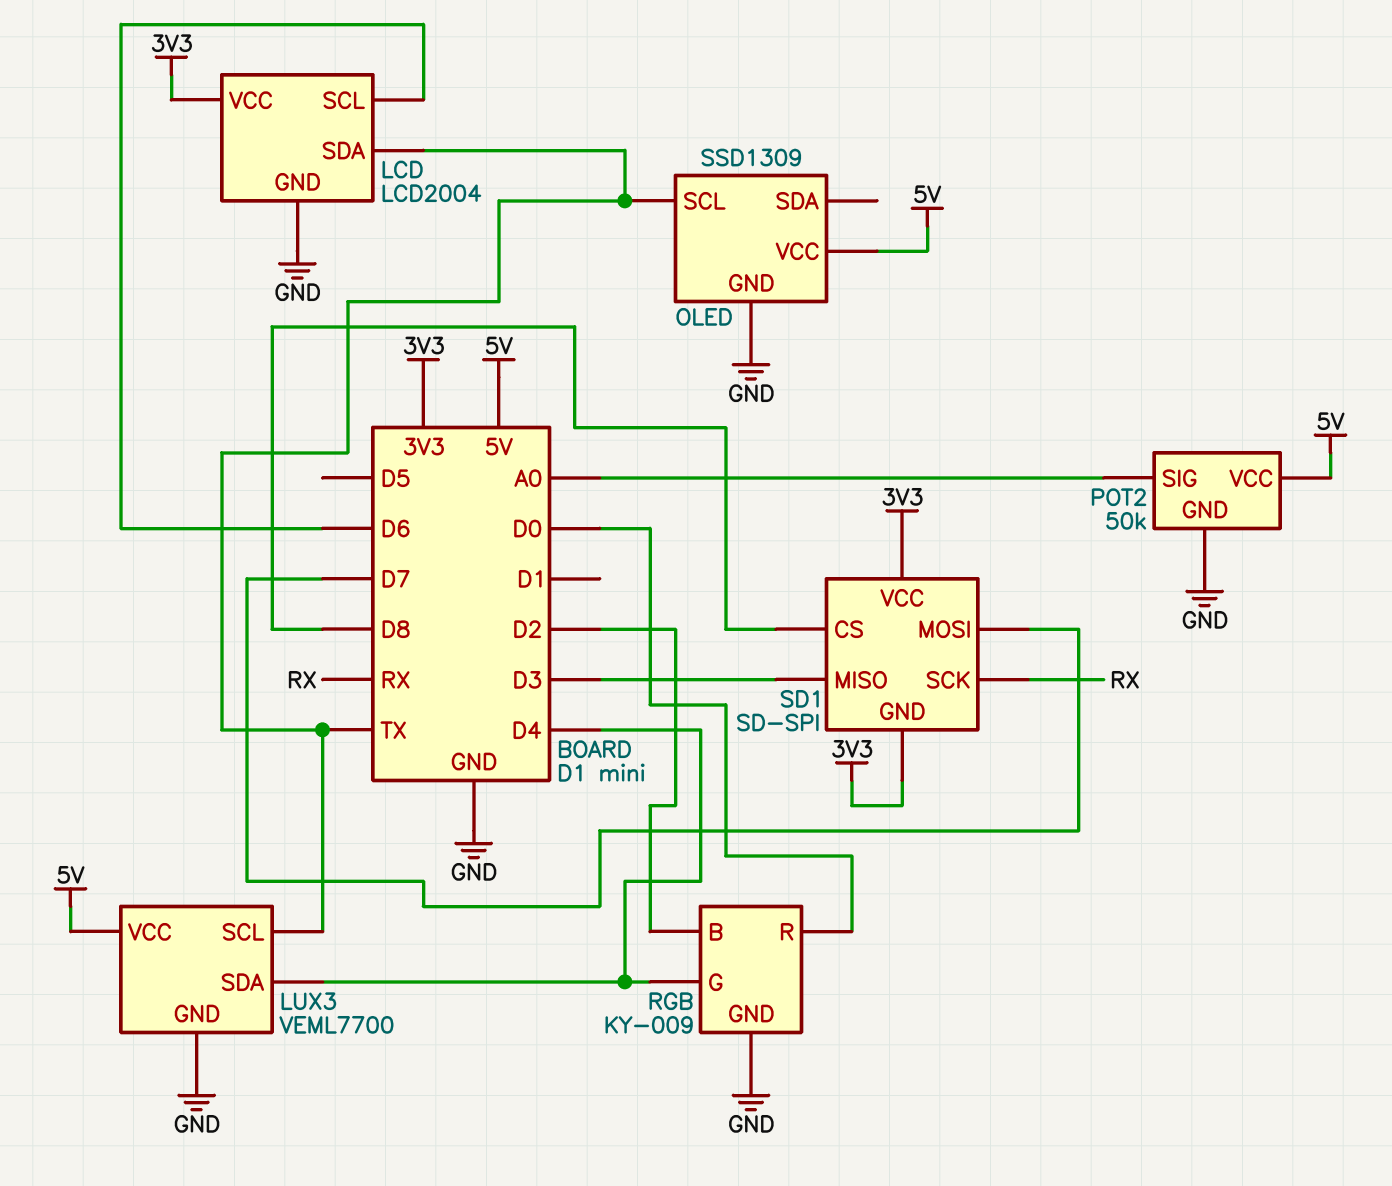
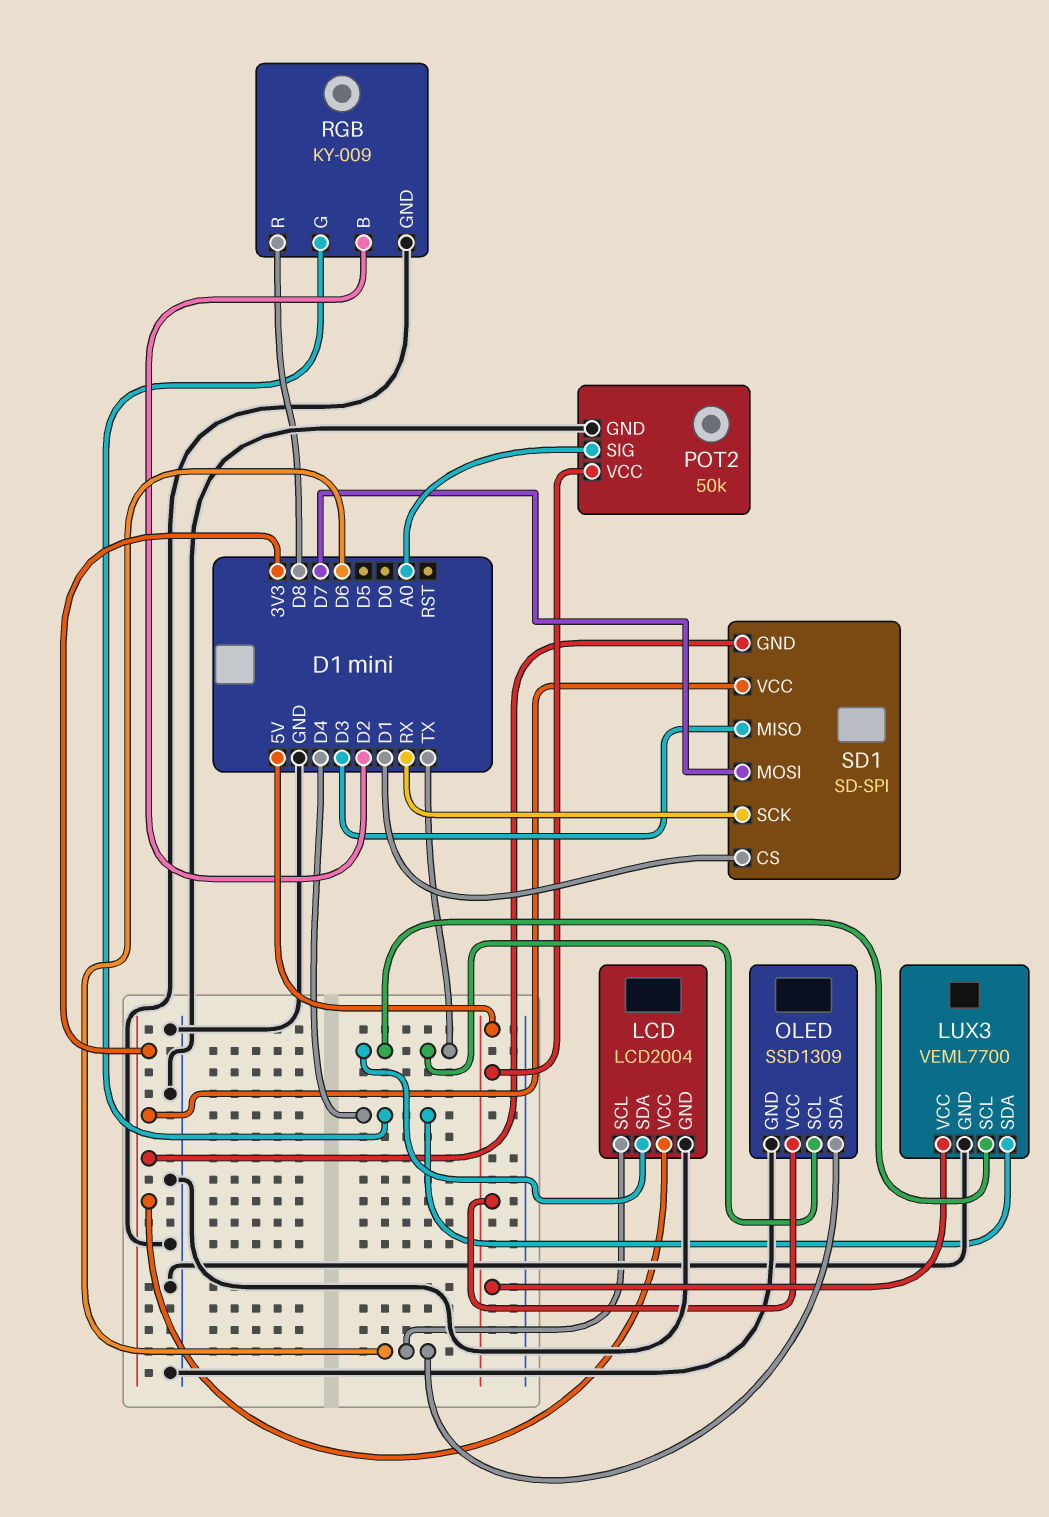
OLED pin SDA: none -> D6
RGB pin R: D0 -> D8
SD1 pin CS: D8 -> D1

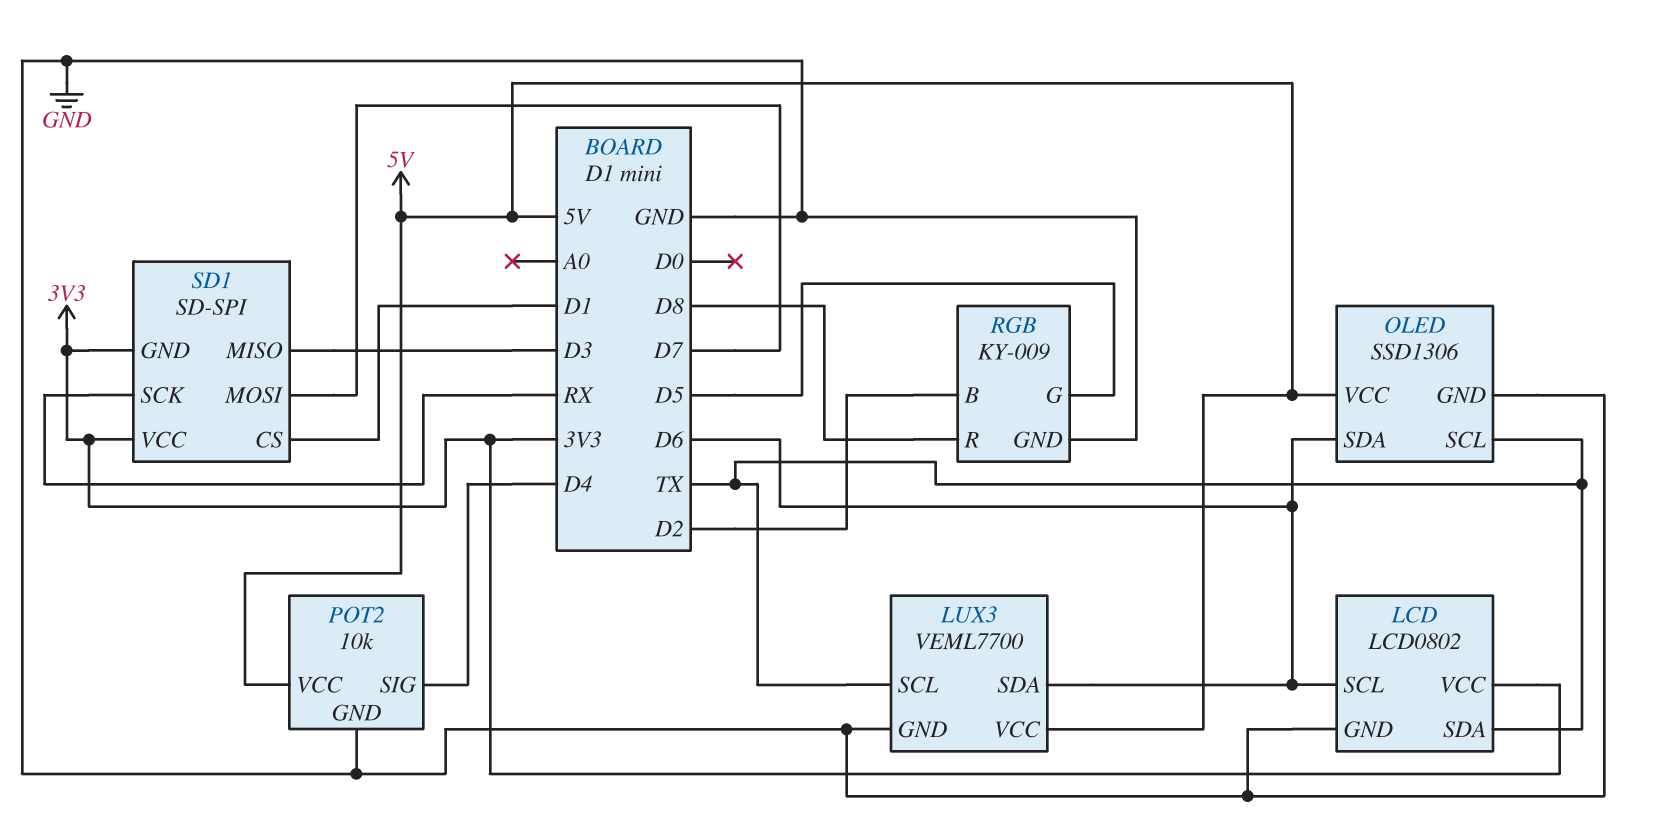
LCD: LCD2004 -> LCD0802
LUX3 pin SDA: D4 -> D6
OLED: SSD1309 -> SSD1306
POT2: 50k -> 10k
POT2 pin SIG: A0 -> D4
RGB pin G: D4 -> D5

